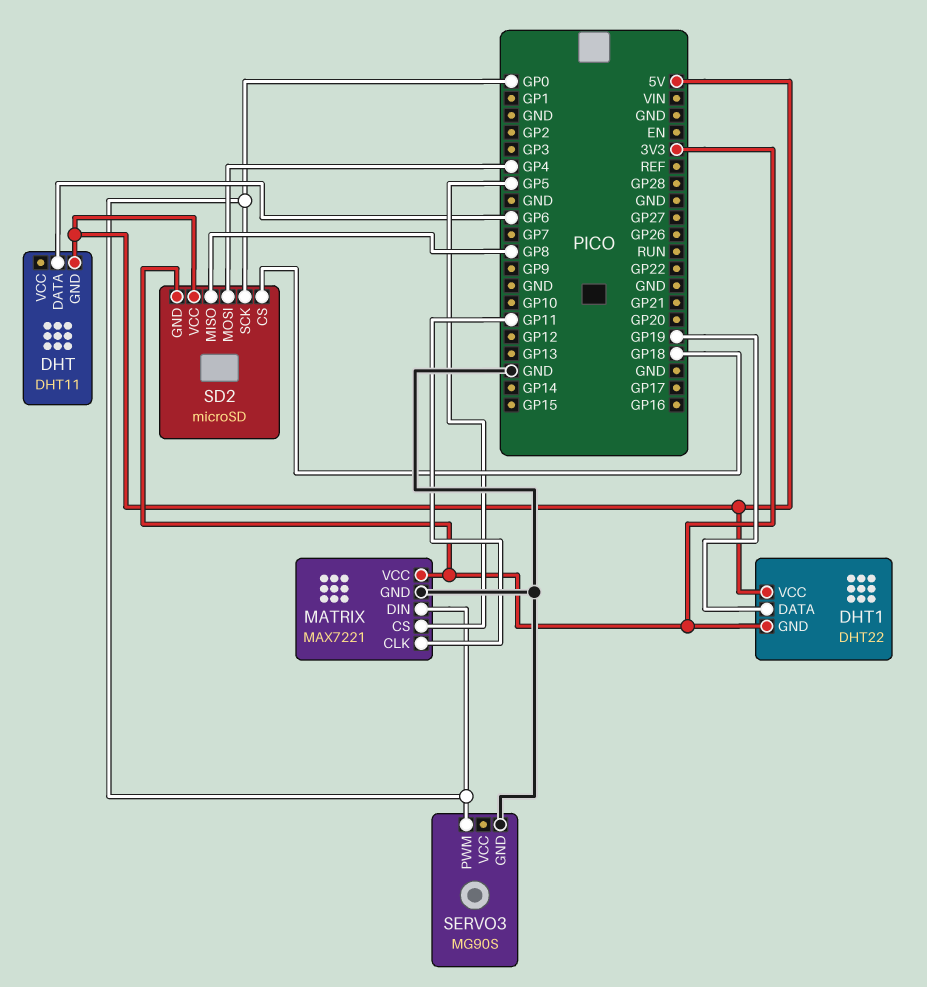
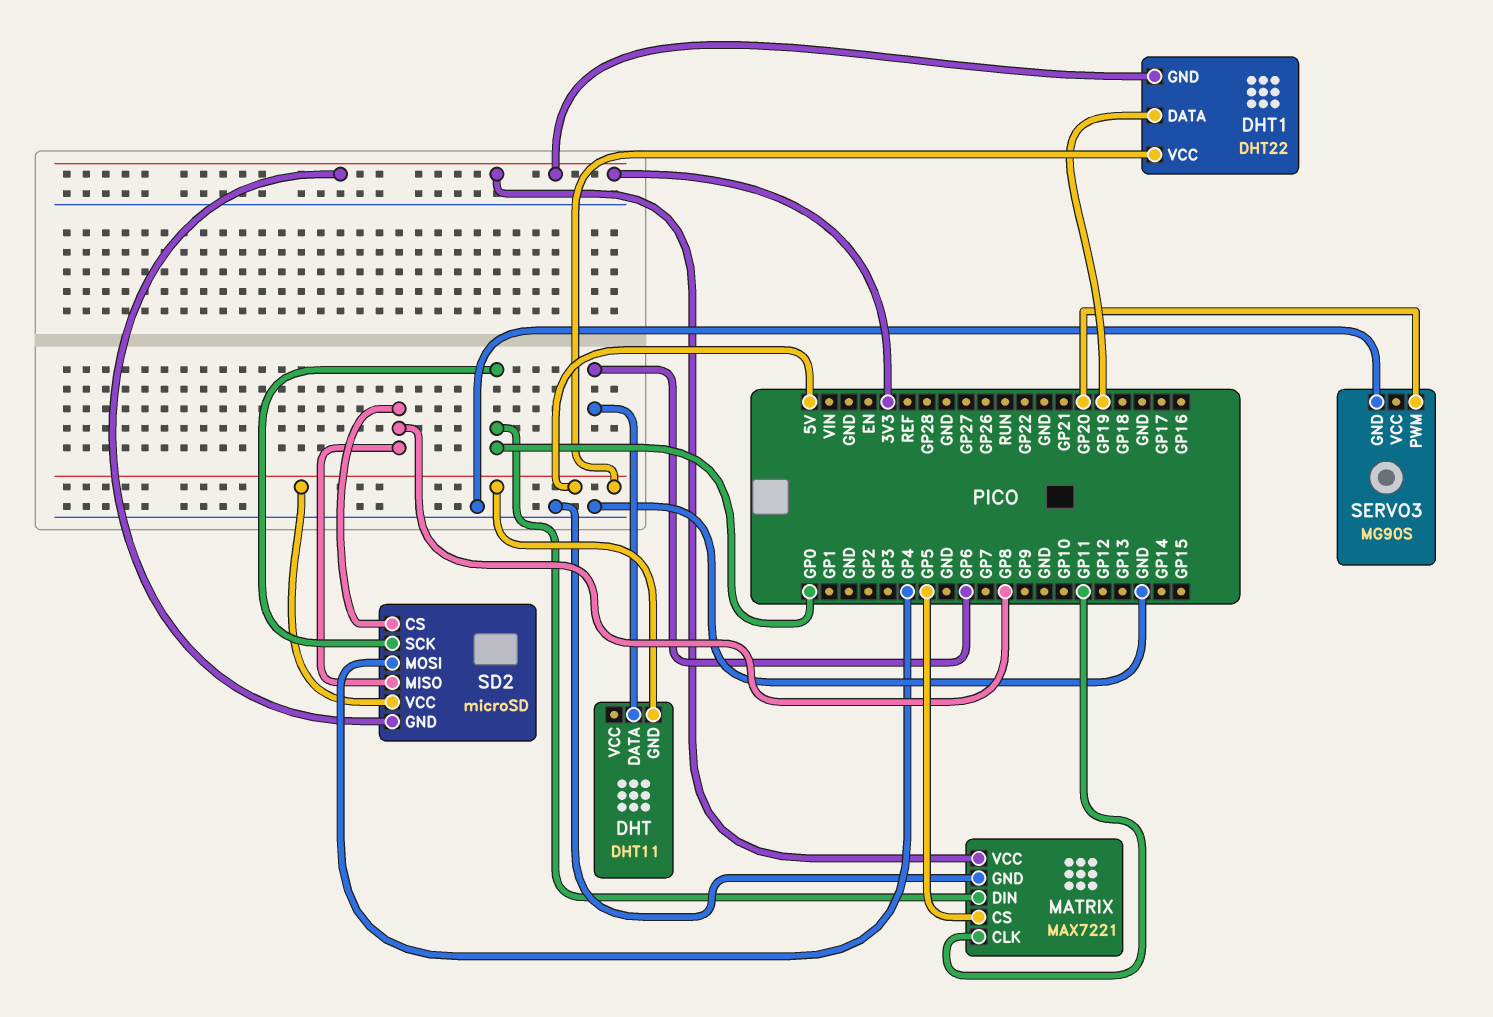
SD2 pin CS: GP18 -> GP8
SERVO3 pin PWM: GP0 -> GP20

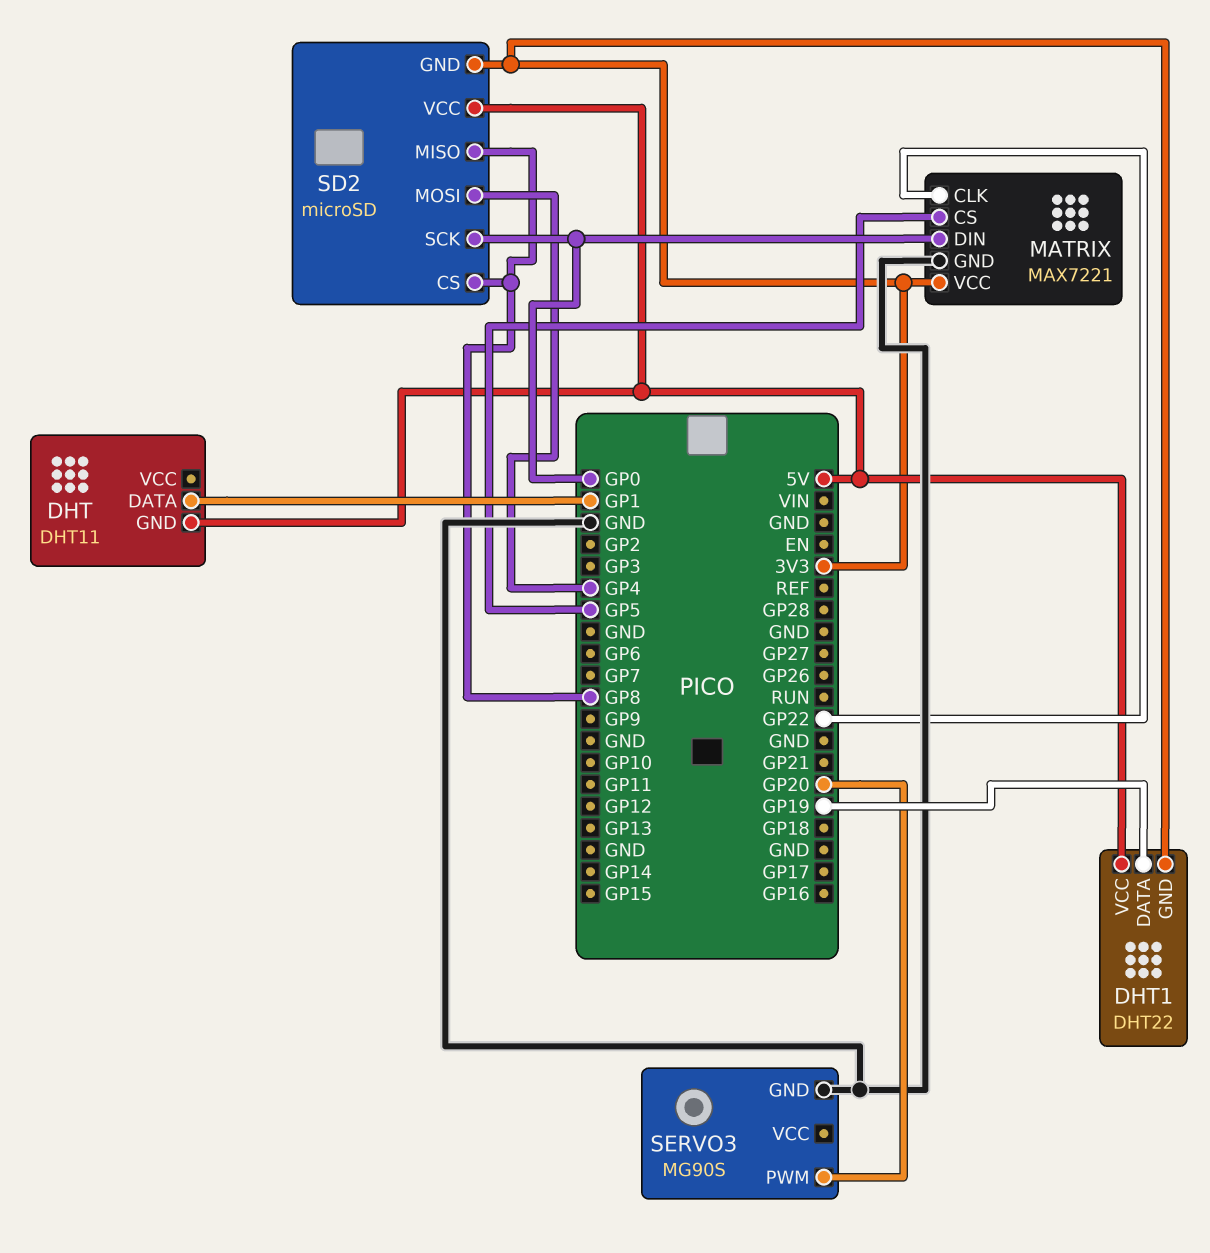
DHT pin DATA: GP6 -> GP1
MATRIX pin CLK: GP11 -> GP22

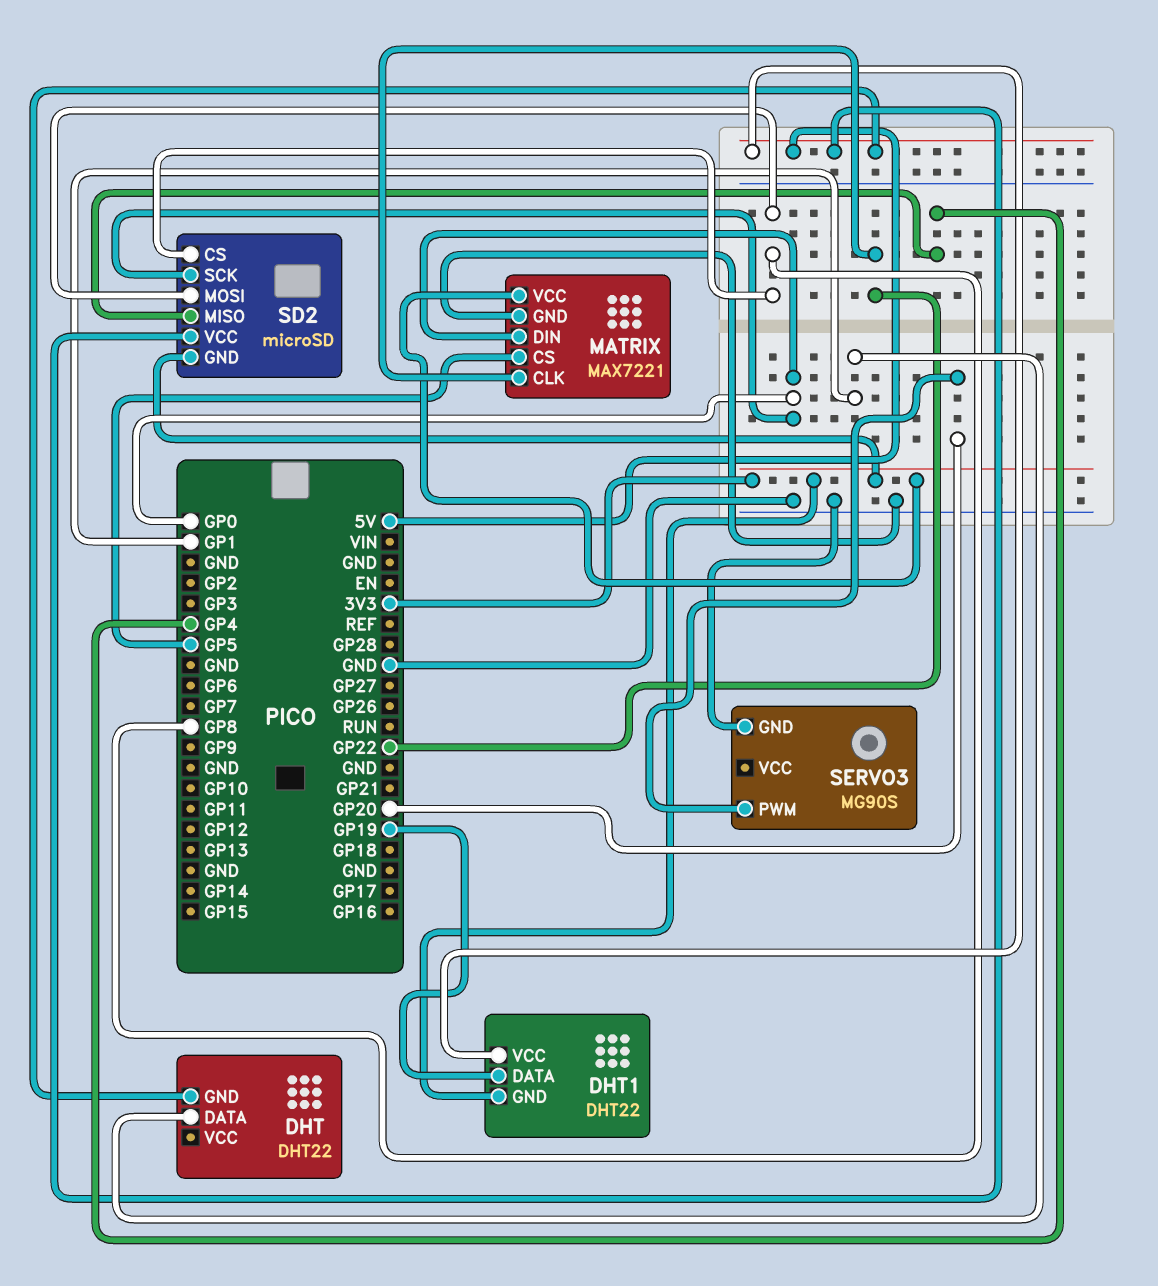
DHT: DHT11 -> DHT22
SD2 pin MISO: GP8 -> GP4
SD2 pin MOSI: GP4 -> GP8

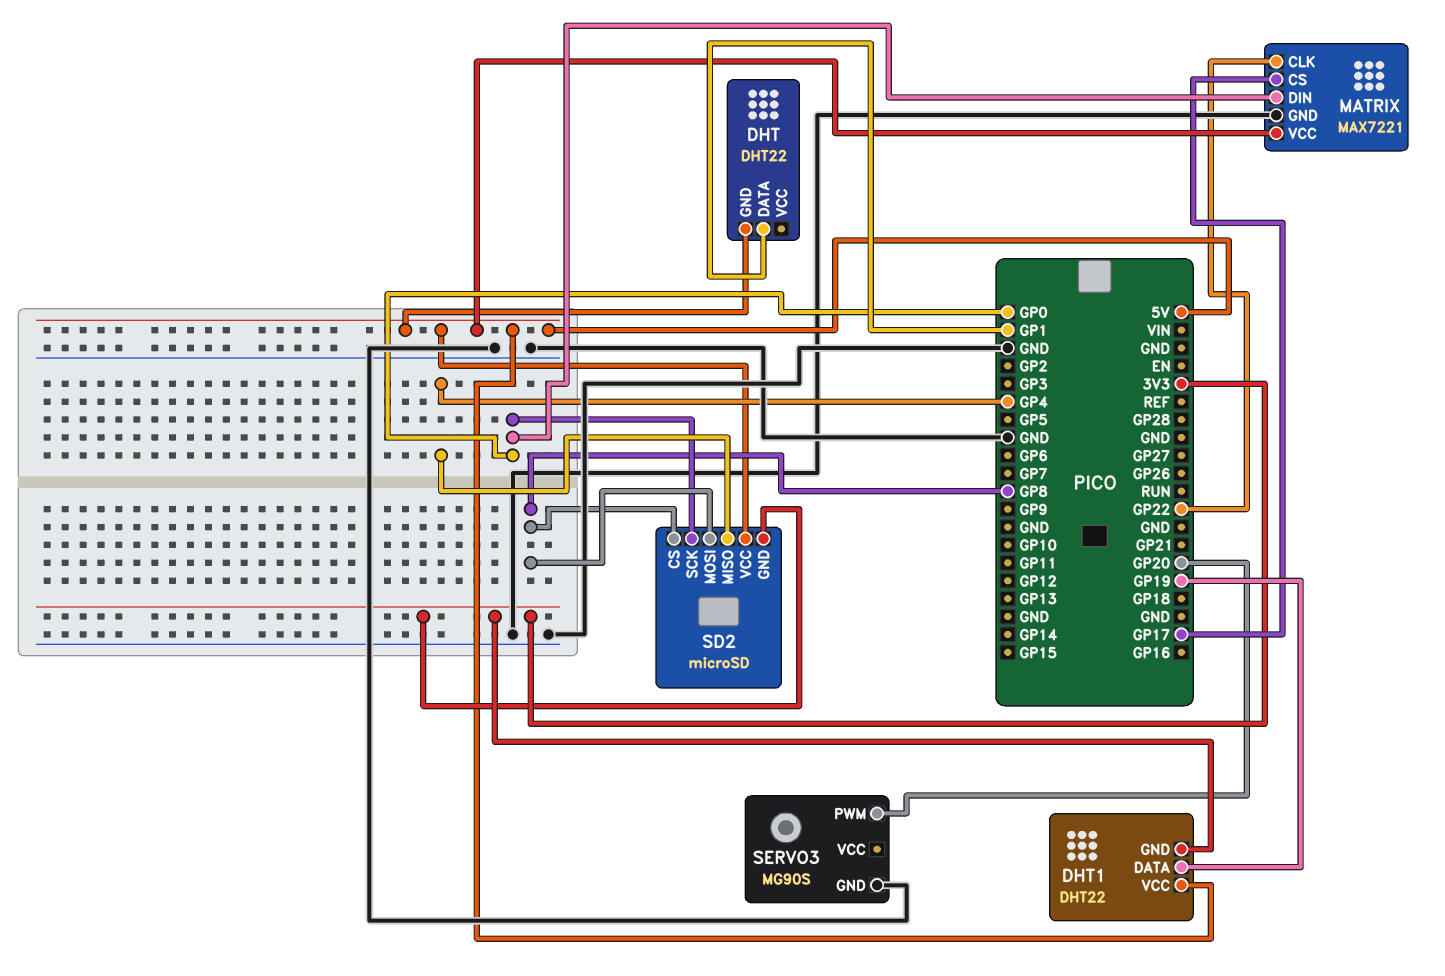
MATRIX pin CS: GP5 -> GP17
MATRIX pin VCC: 3V3 -> 5V

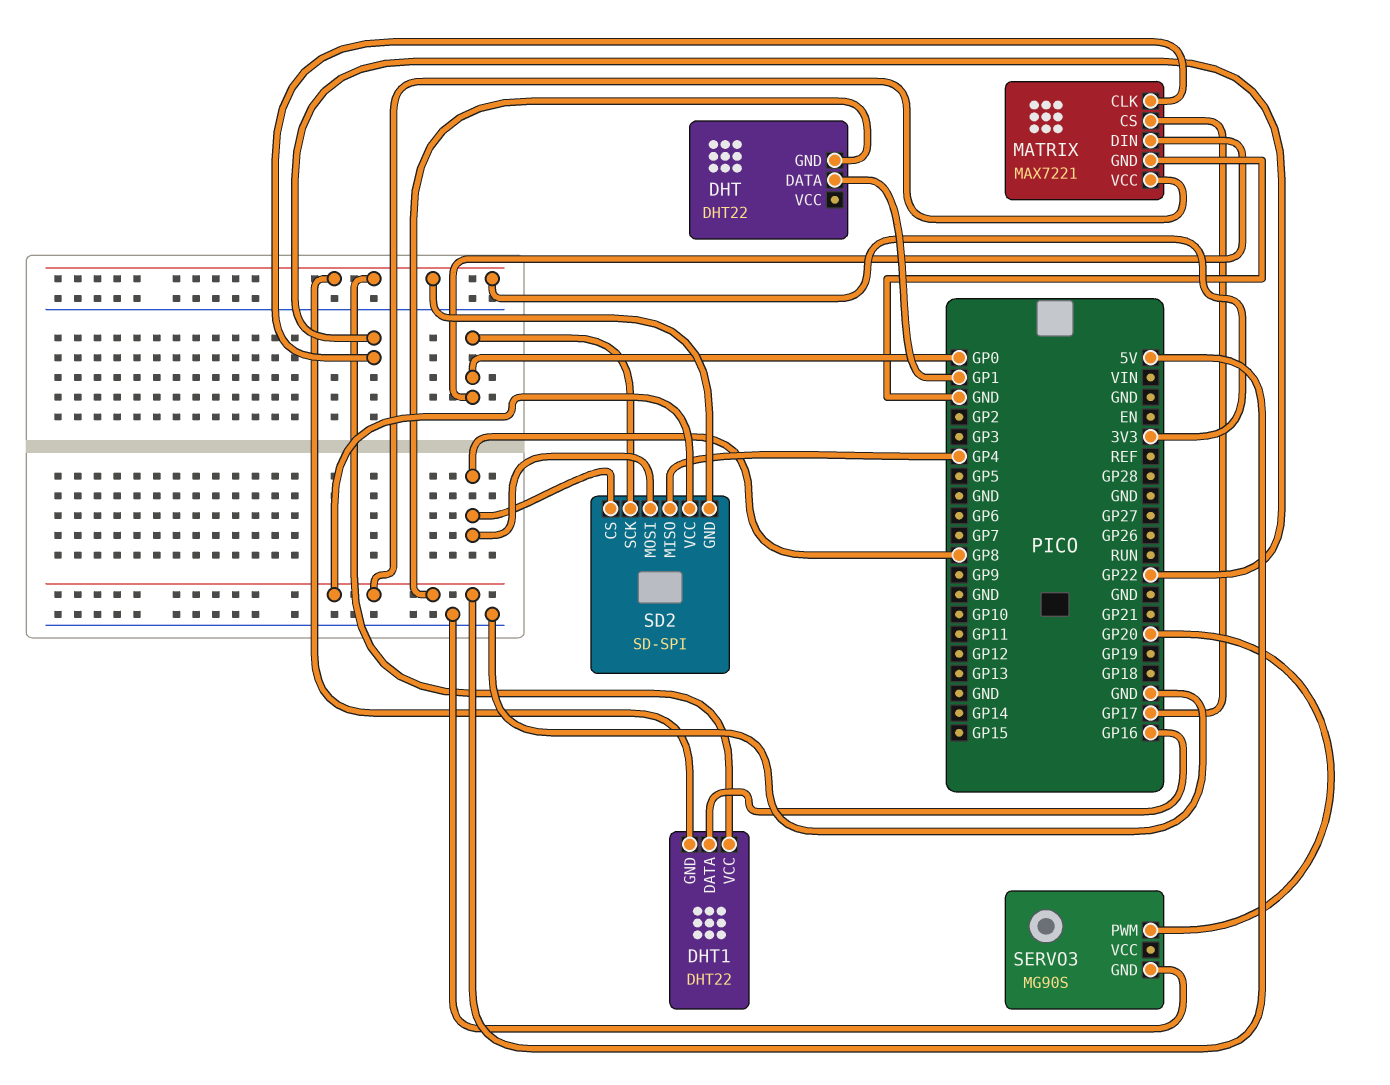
DHT1 pin DATA: GP19 -> GP16
DHT1 pin VCC: 5V -> 3V3
SD2: microSD -> SD-SPI

